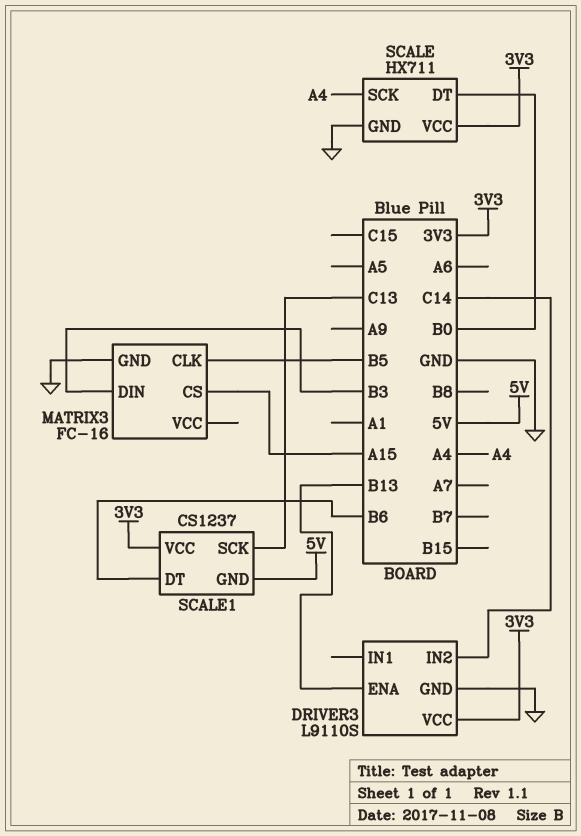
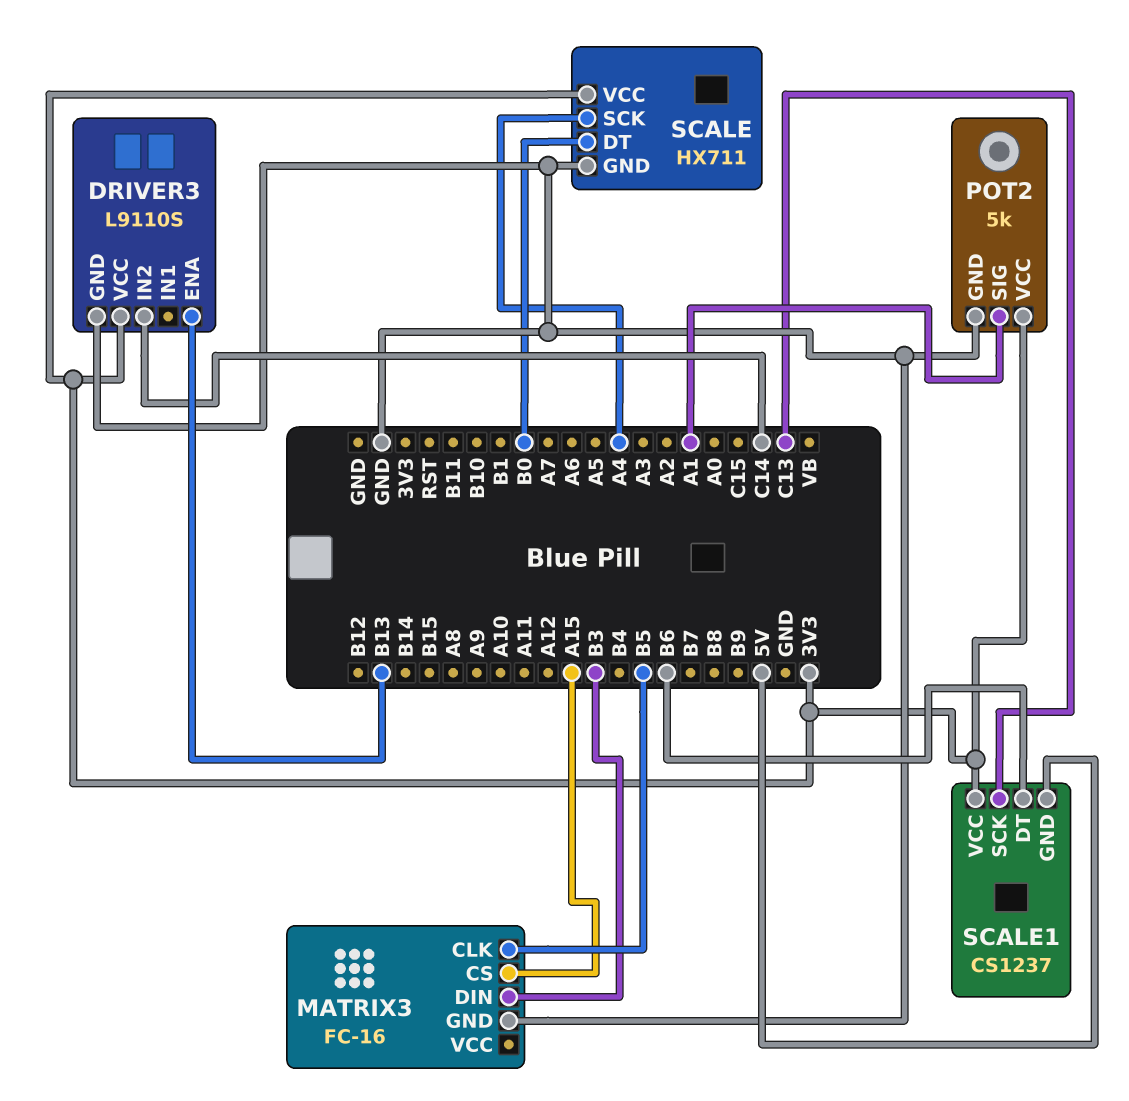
POT2: none -> 5k
POT2 pin GND: none -> GND
POT2 pin SIG: none -> A1
POT2 pin VCC: none -> 3V3

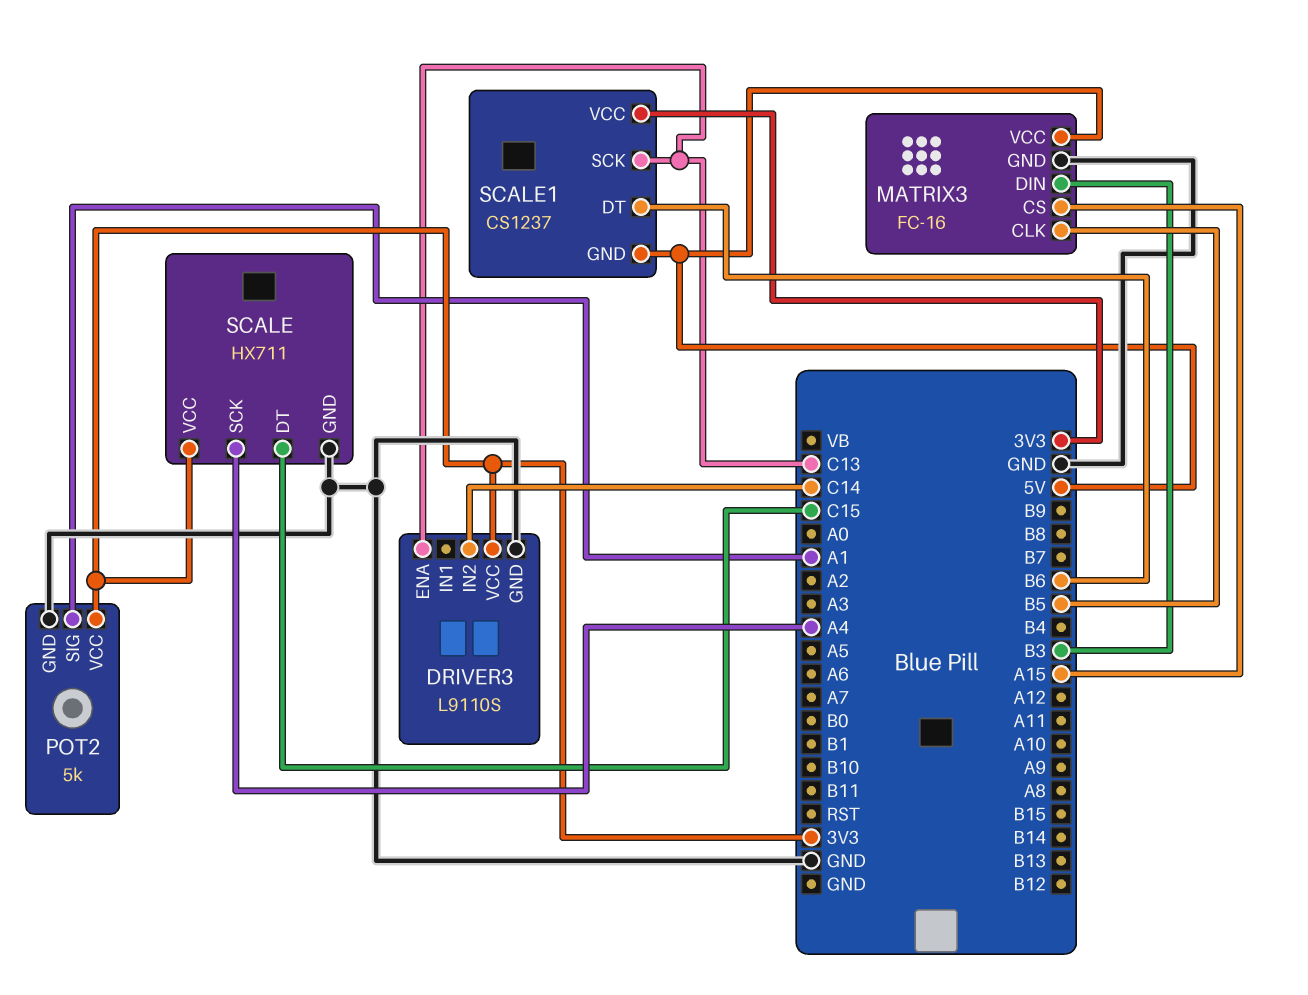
DRIVER3 pin ENA: B13 -> C13
MATRIX3 pin VCC: none -> 5V
SCALE pin DT: B0 -> C15

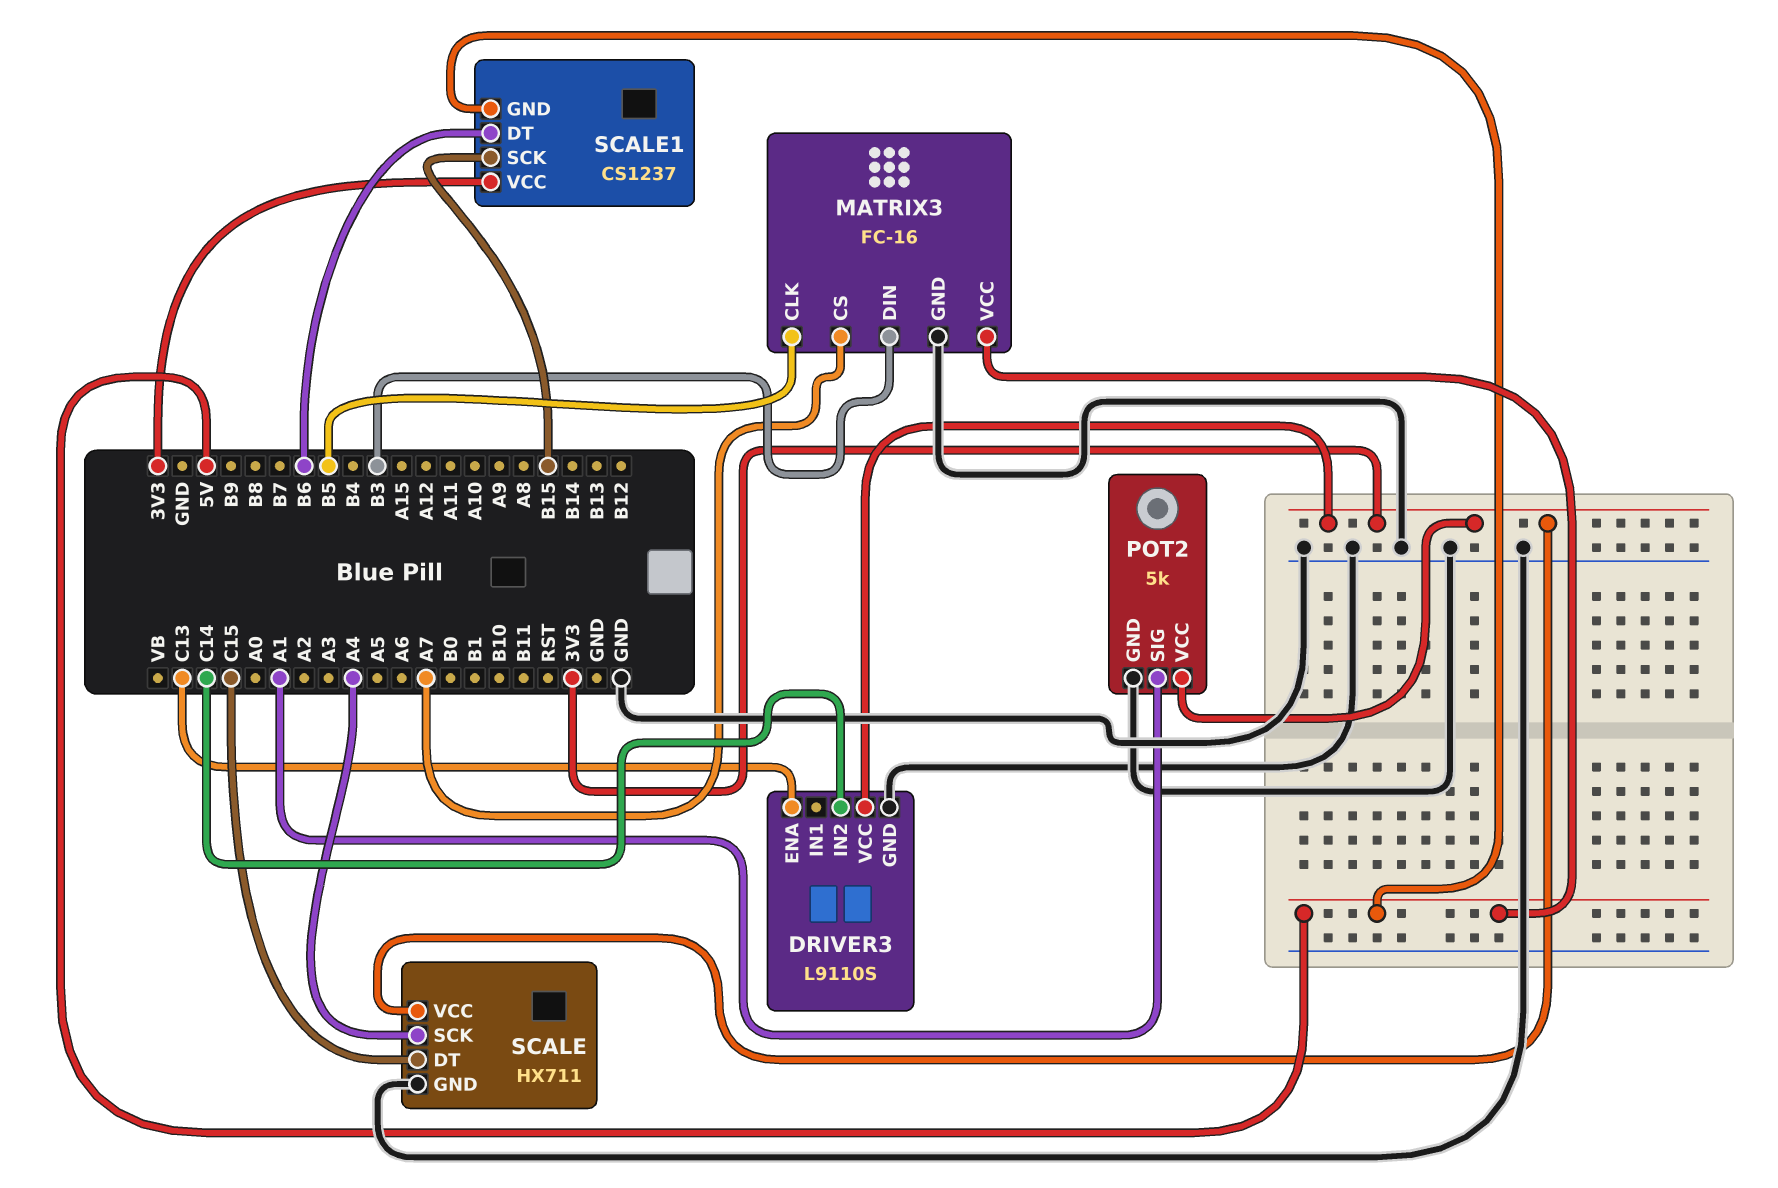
MATRIX3 pin CS: A15 -> A7
SCALE1 pin SCK: C13 -> B15

